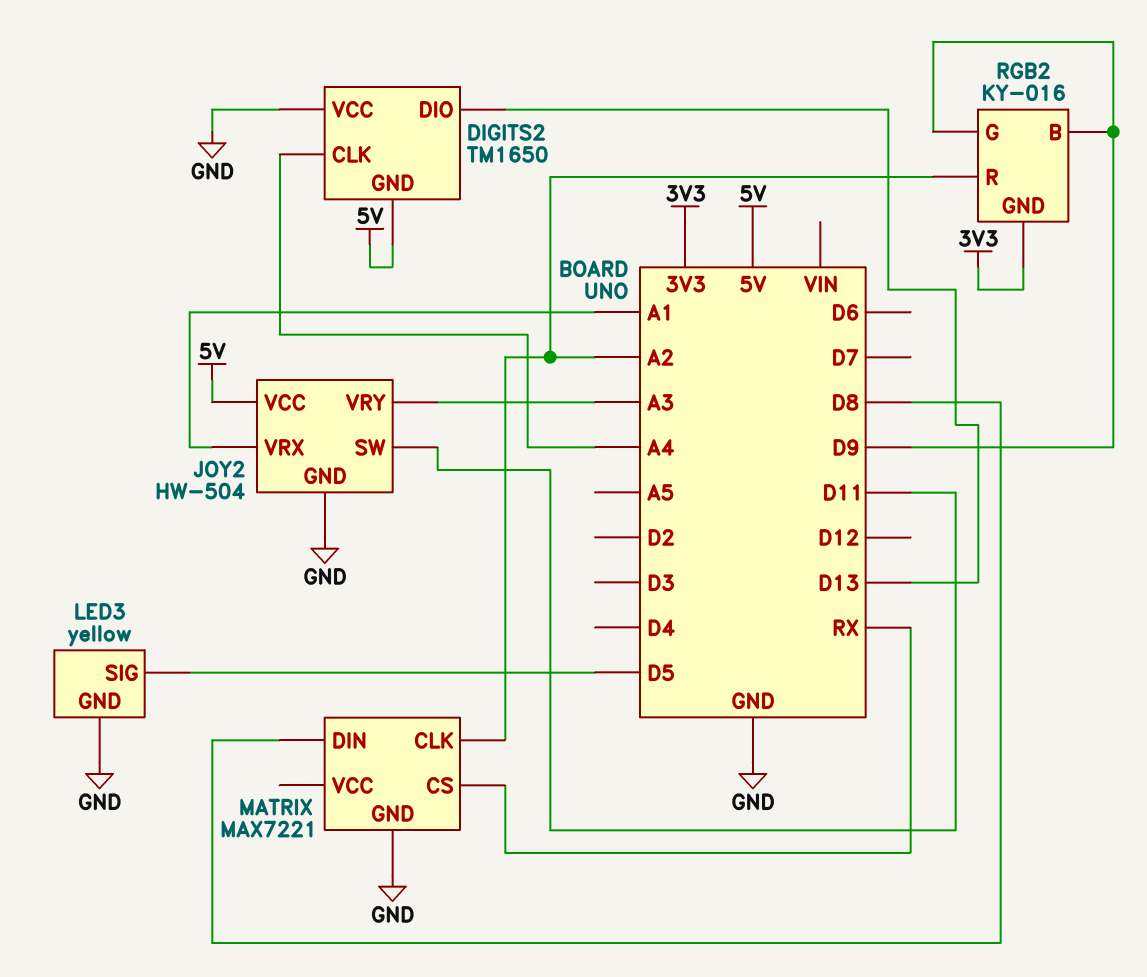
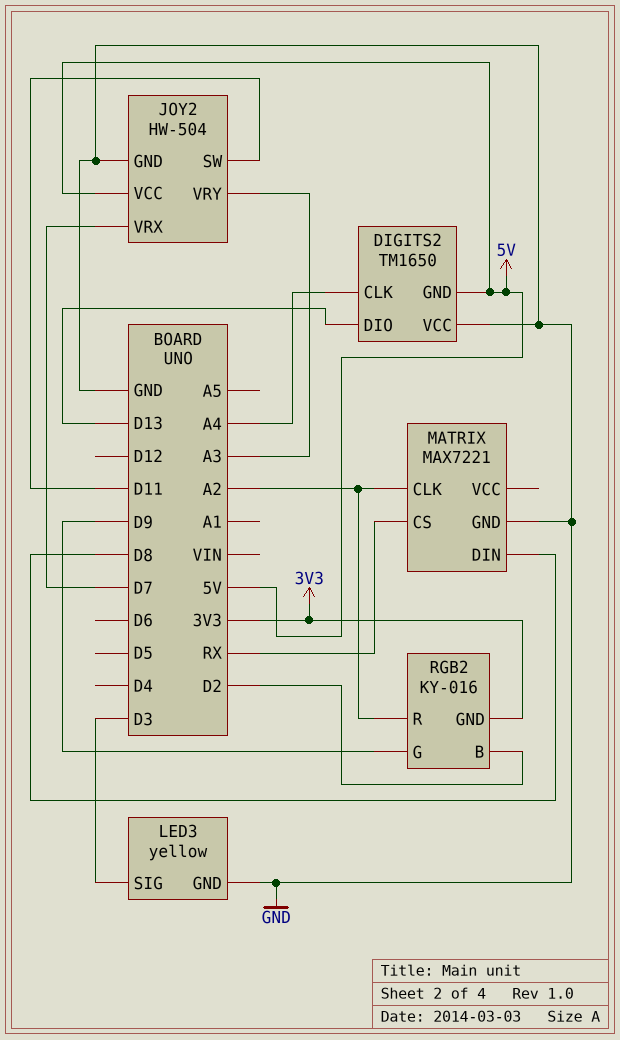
JOY2 pin VRX: A1 -> D7
LED3 pin SIG: D5 -> D3
RGB2 pin B: D9 -> D2

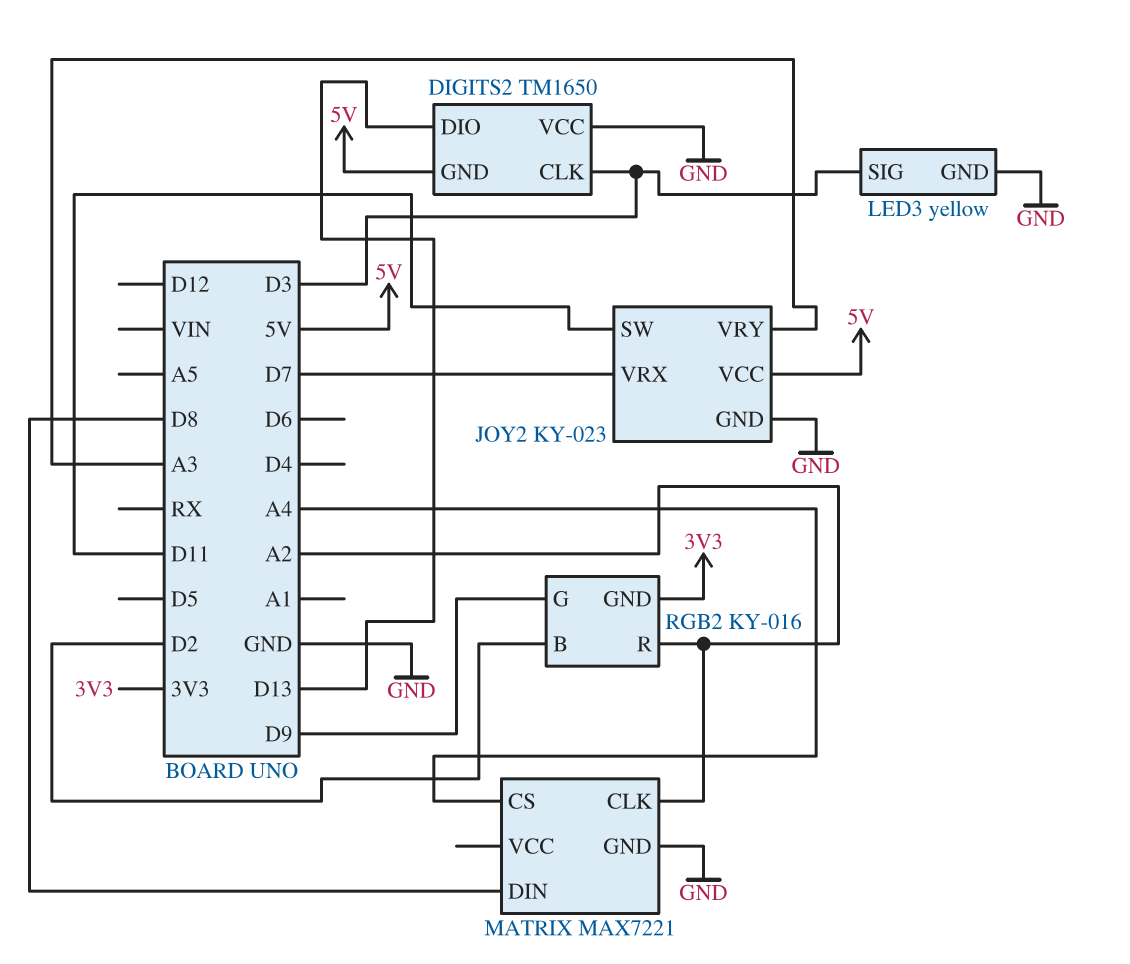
DIGITS2 pin CLK: A4 -> D3
JOY2: HW-504 -> KY-023
MATRIX pin CS: RX -> A4

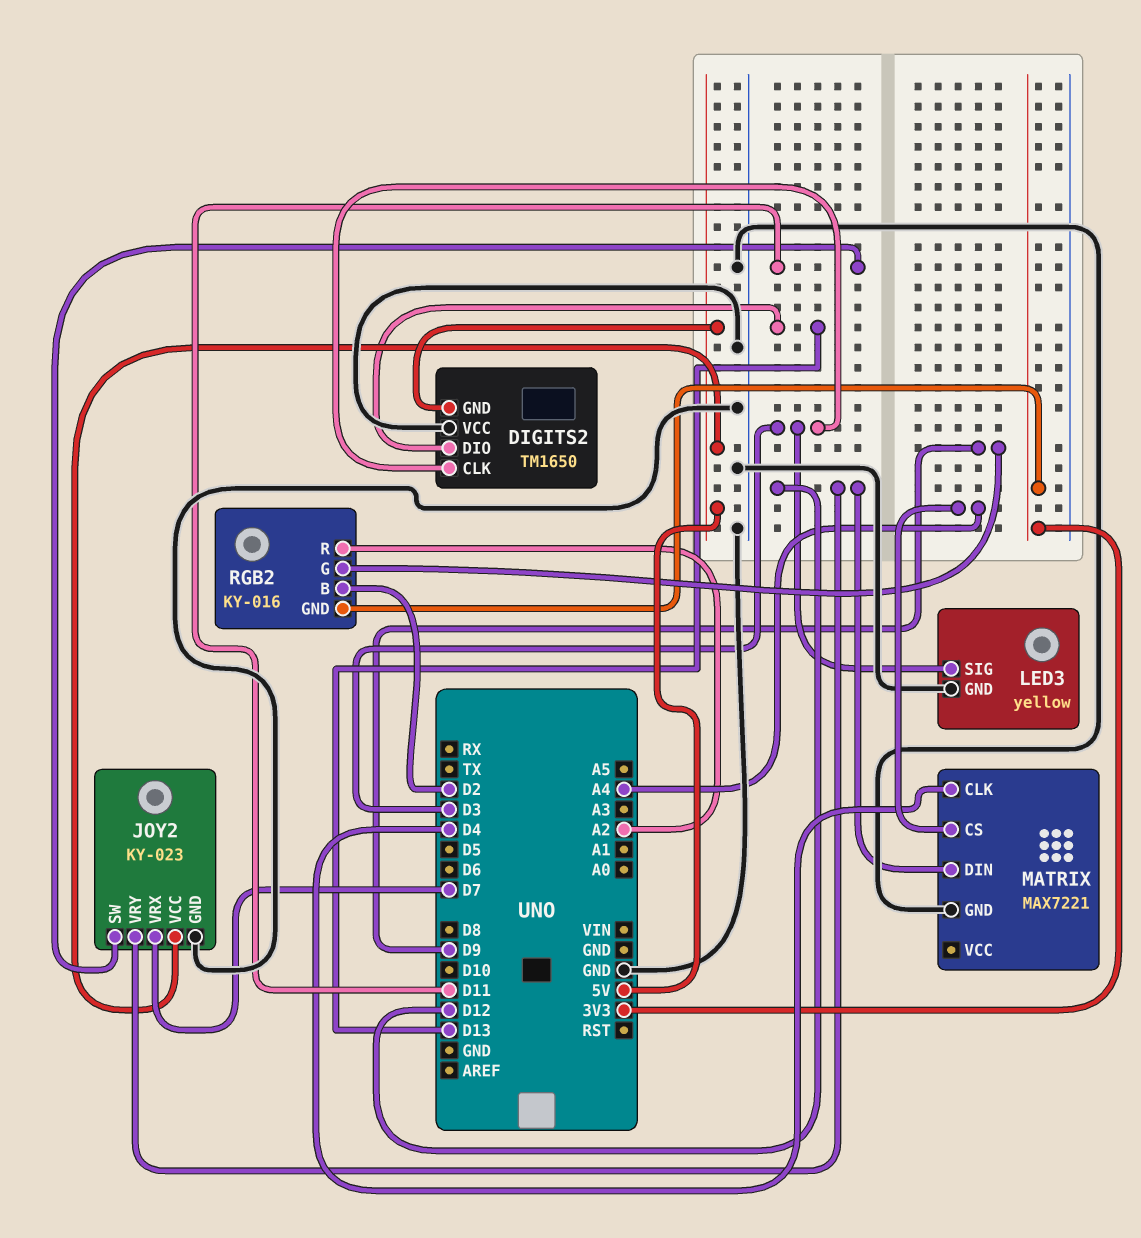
JOY2 pin VRY: A3 -> D12
MATRIX pin CLK: A2 -> D4
MATRIX pin DIN: D8 -> D12

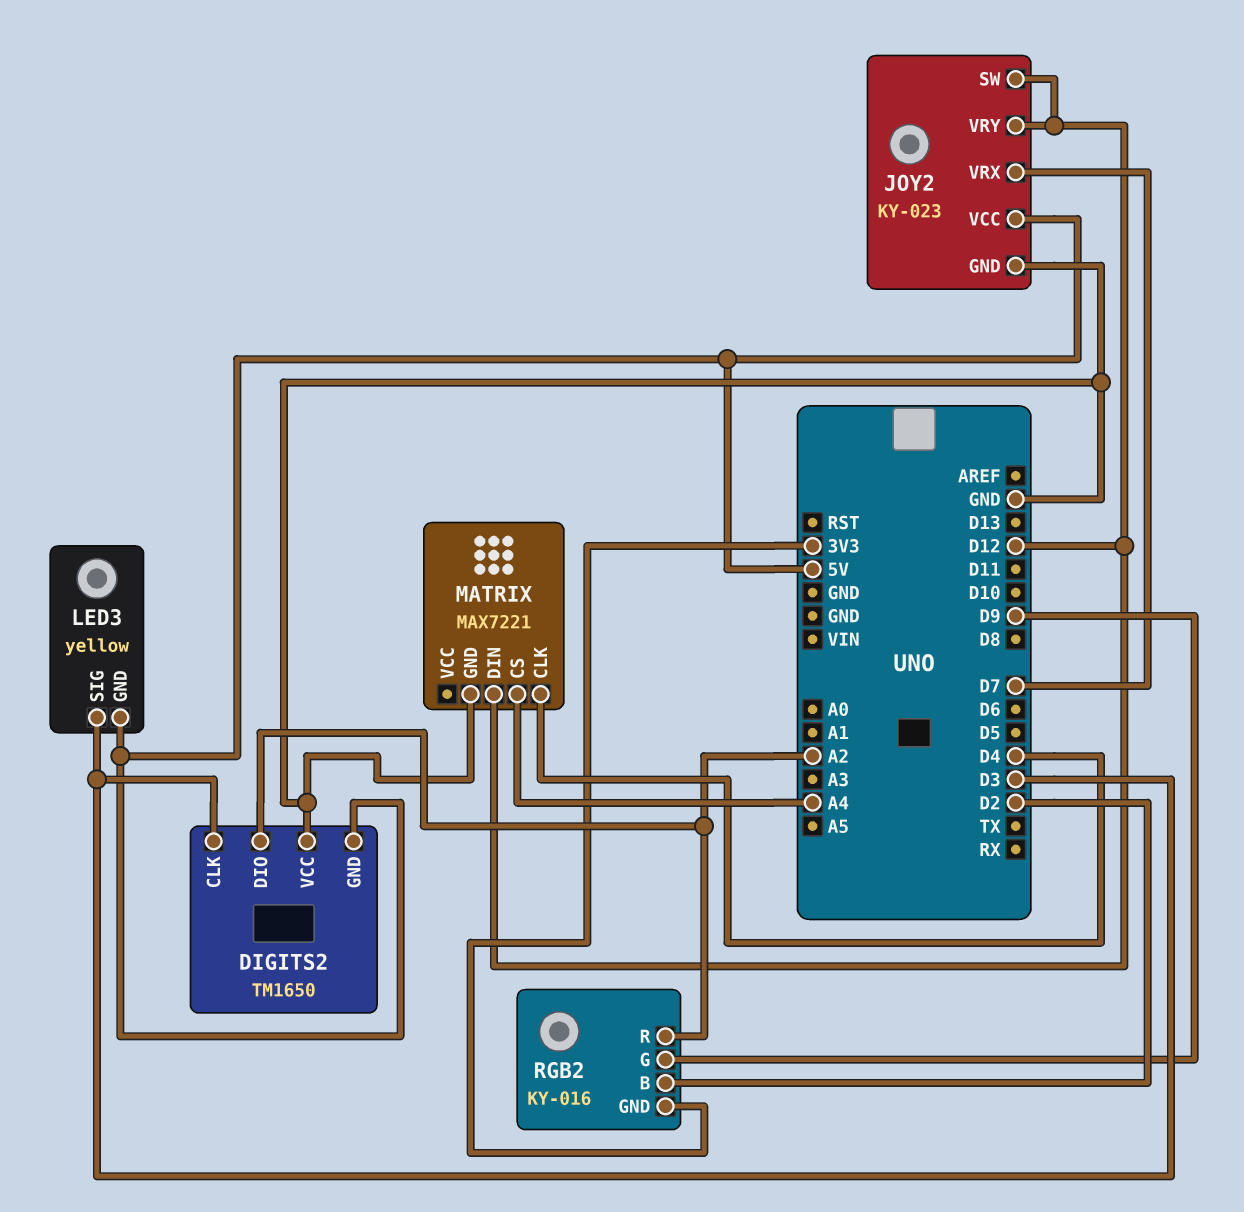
DIGITS2 pin DIO: D13 -> A2
JOY2 pin SW: D11 -> D12
LED3 pin GND: GND -> 5V

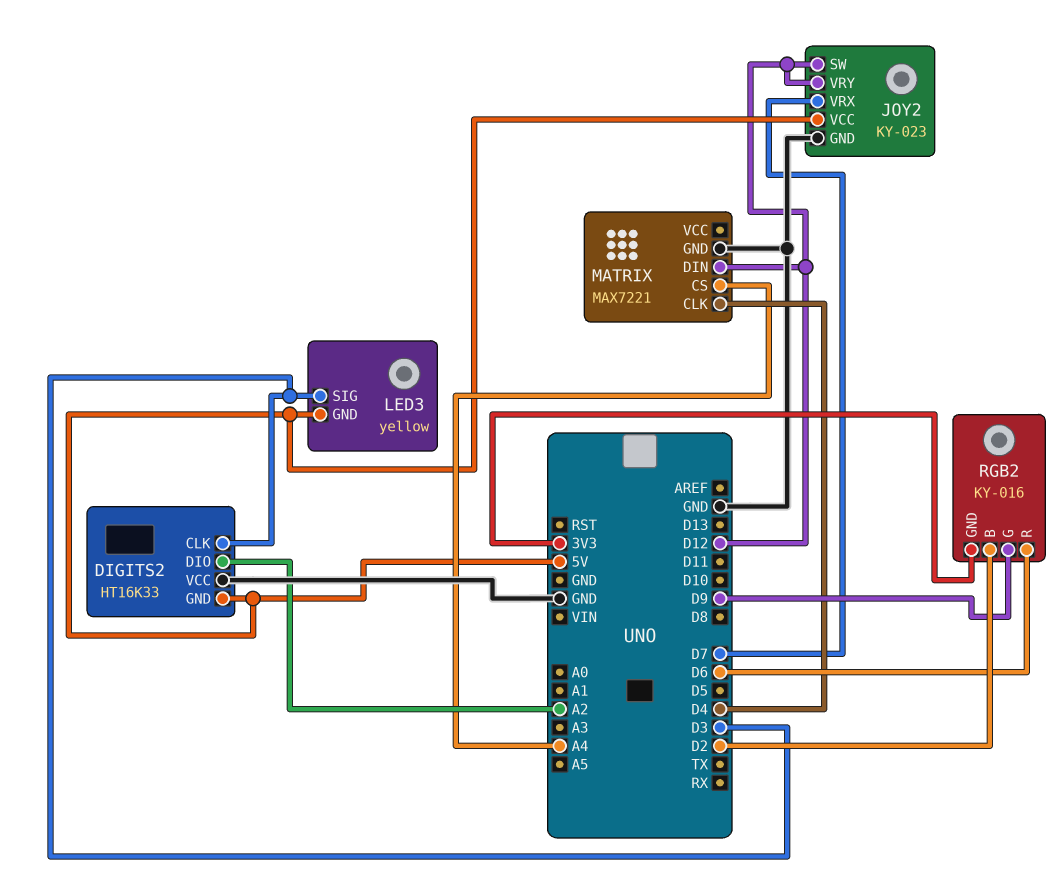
DIGITS2: TM1650 -> HT16K33
RGB2 pin R: A2 -> D6

